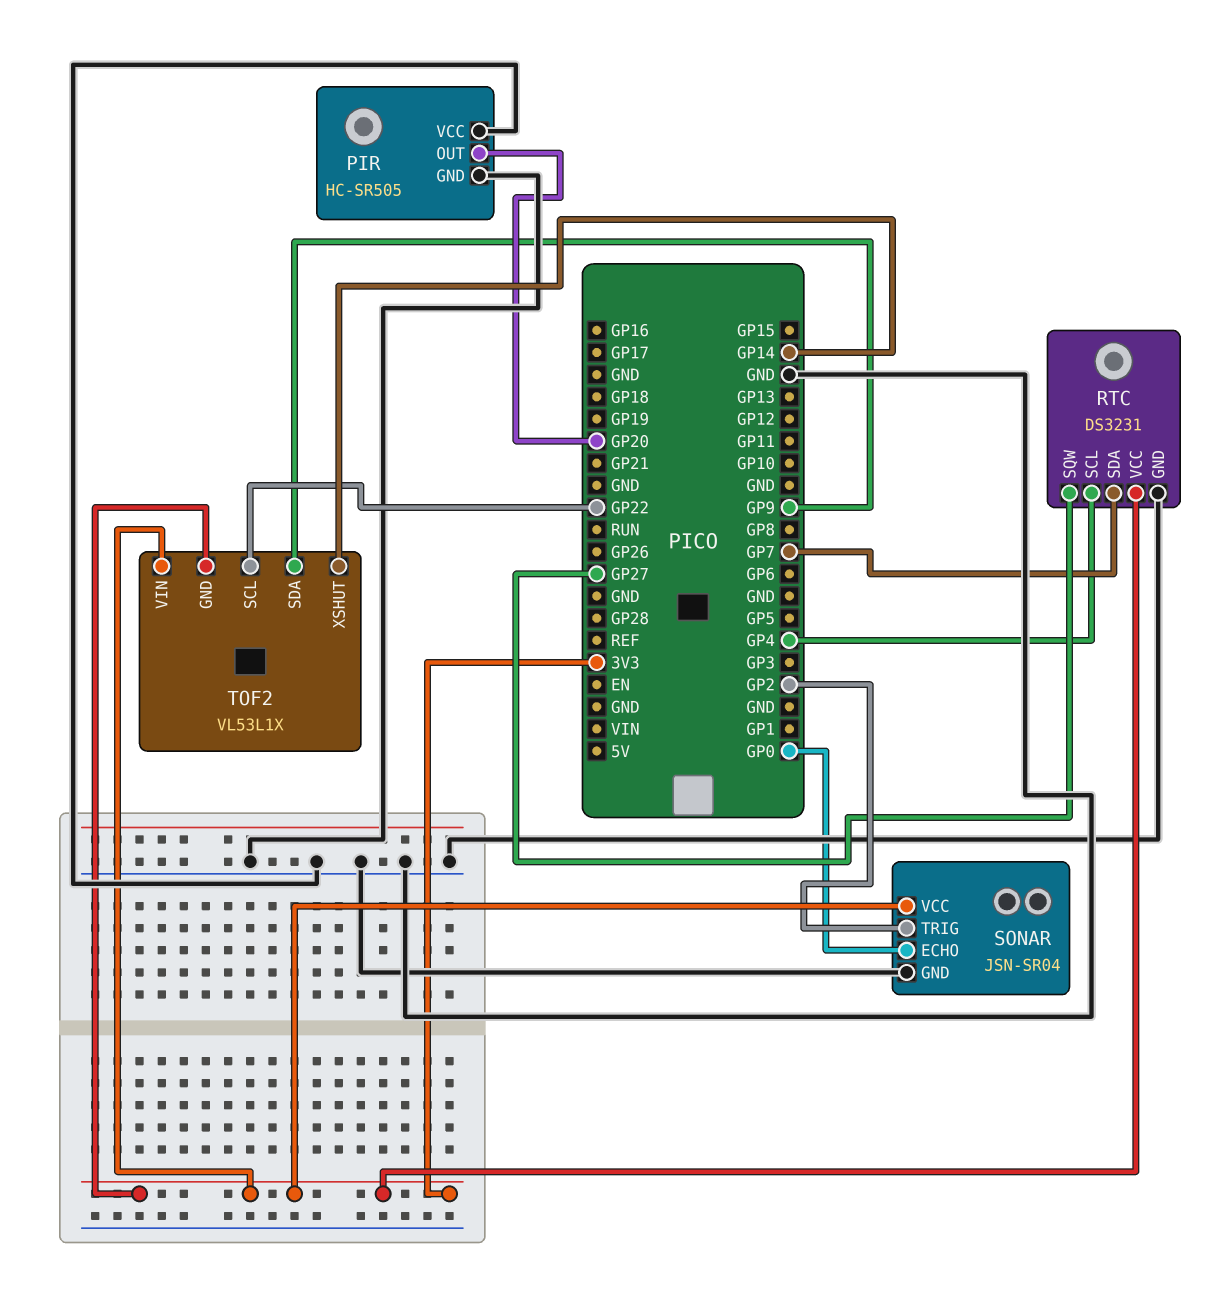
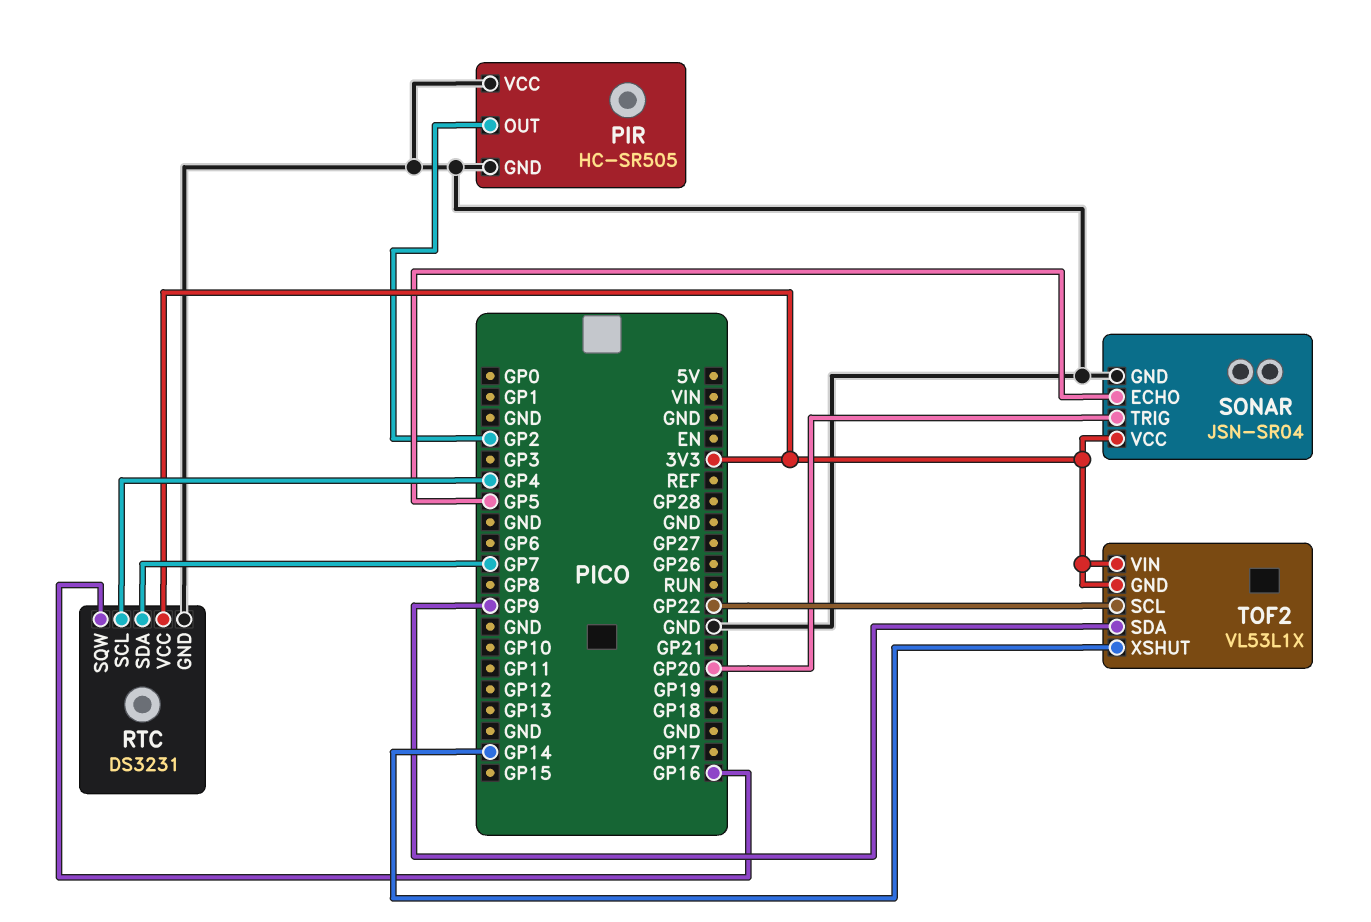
PIR pin OUT: GP20 -> GP2
RTC pin SQW: GP27 -> GP16
SONAR pin ECHO: GP0 -> GP5
SONAR pin TRIG: GP2 -> GP20

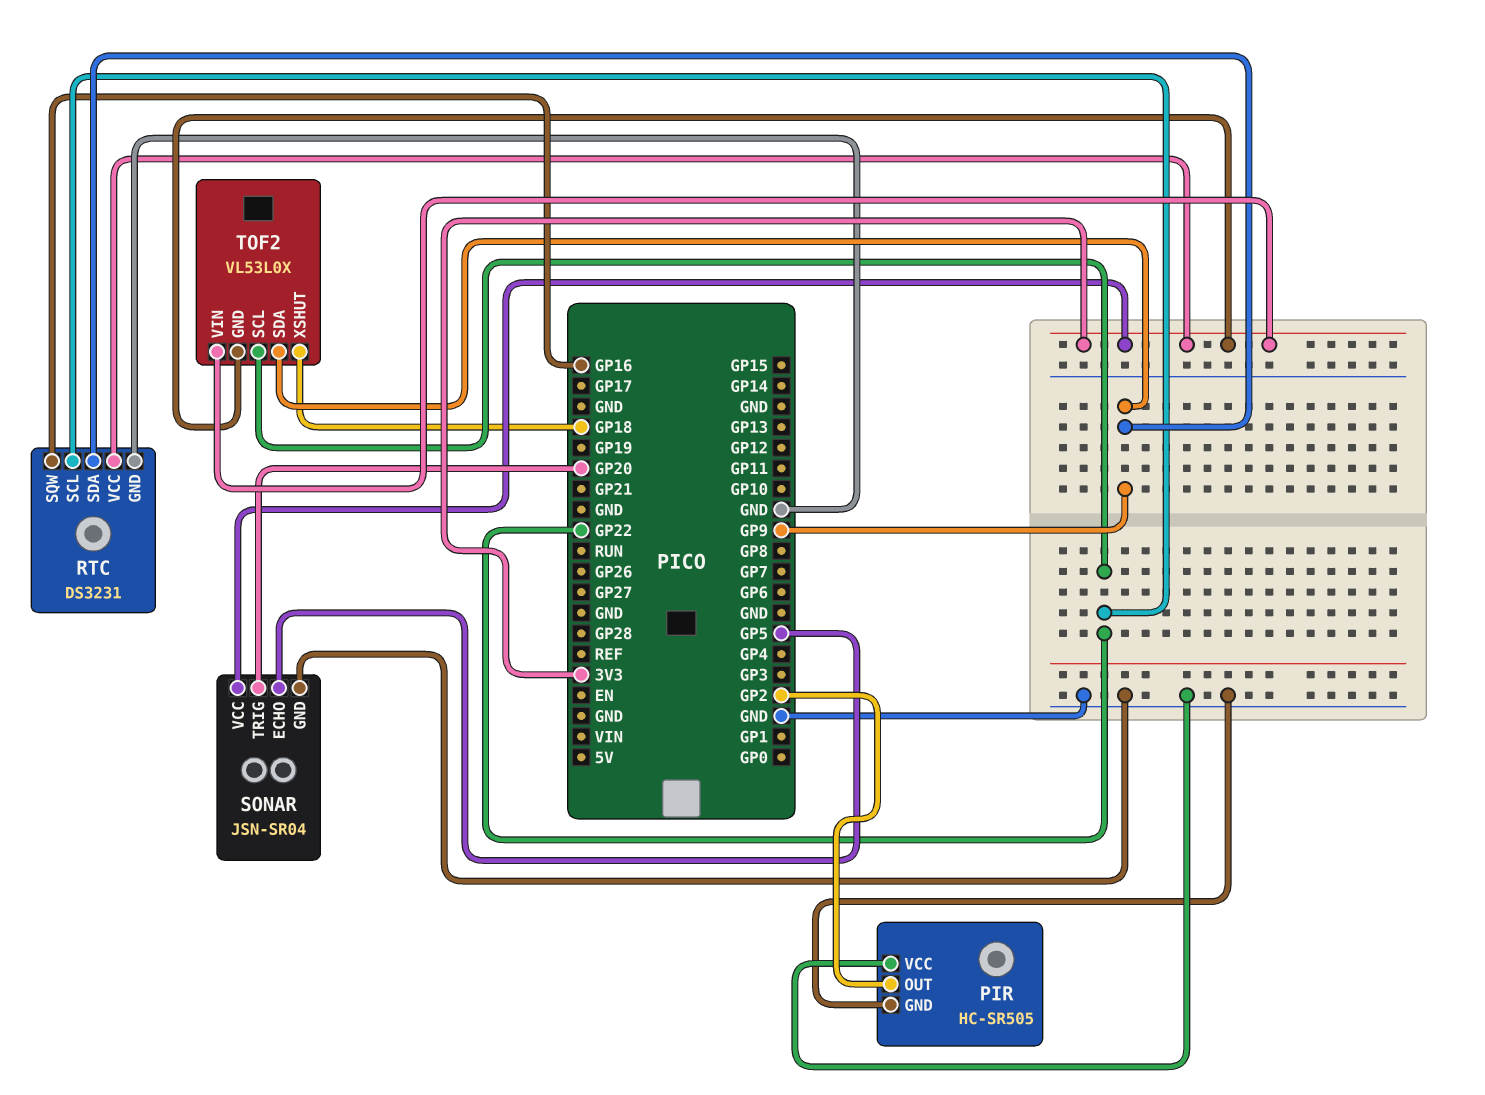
RTC pin SCL: GP4 -> GP22
RTC pin SDA: GP7 -> GP9
TOF2: VL53L1X -> VL53L0X
TOF2 pin XSHUT: GP14 -> GP18

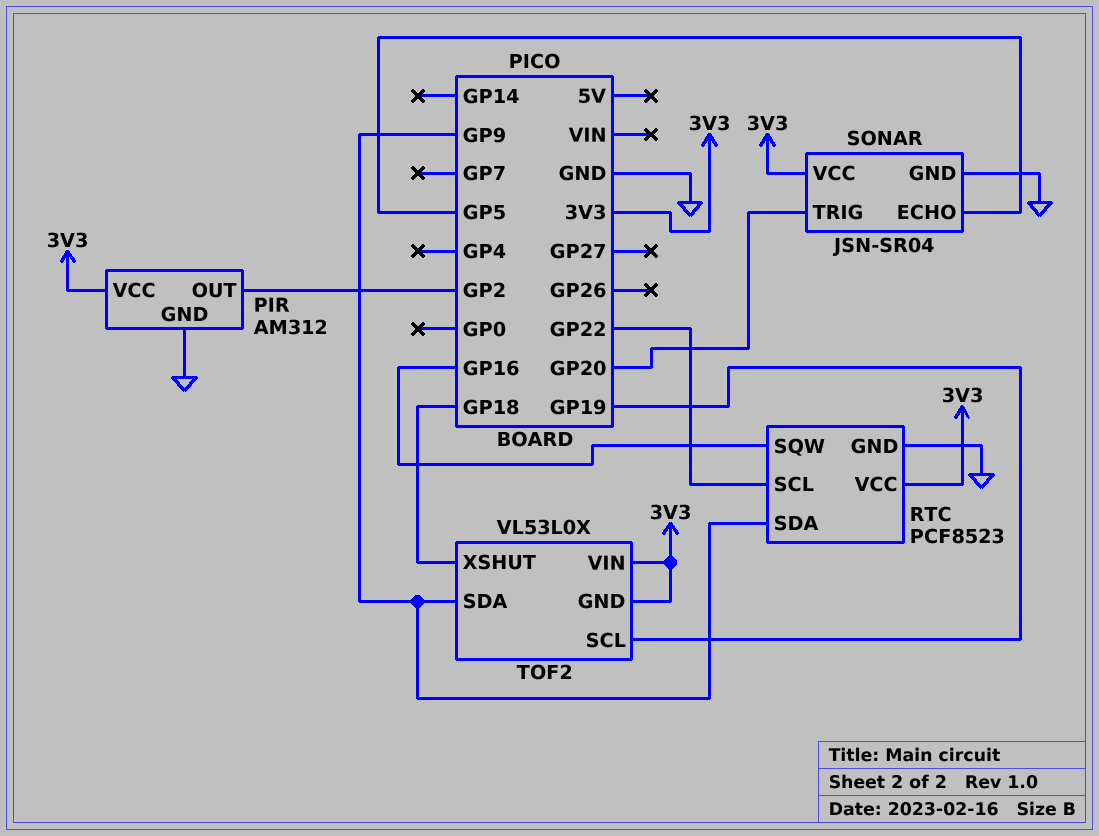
PIR: HC-SR505 -> AM312
PIR pin VCC: GND -> 3V3
RTC: DS3231 -> PCF8523
TOF2 pin SCL: GP22 -> GP19

